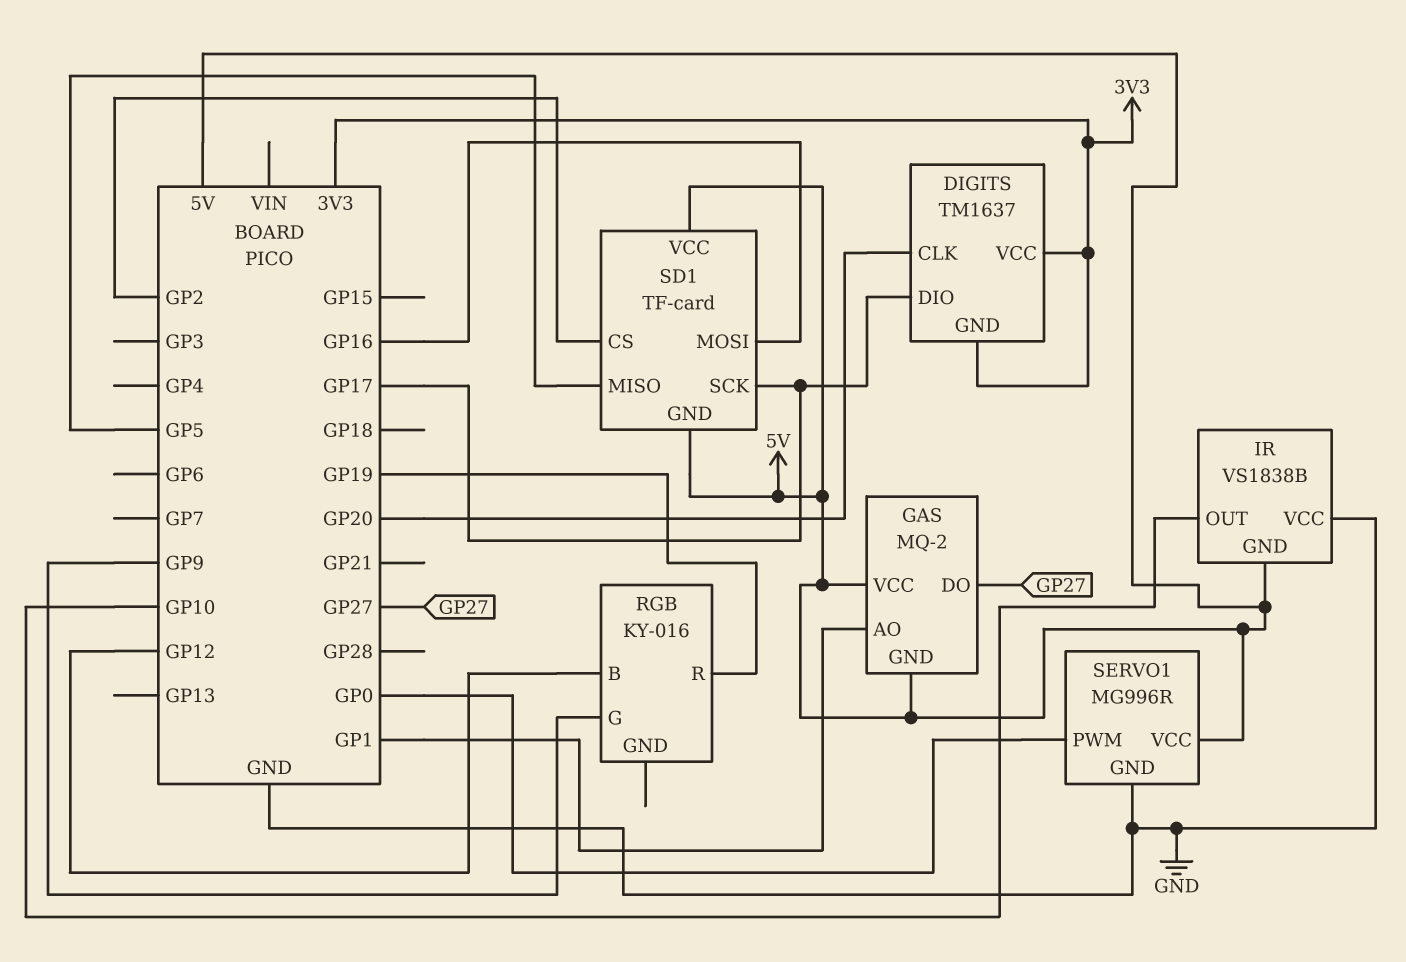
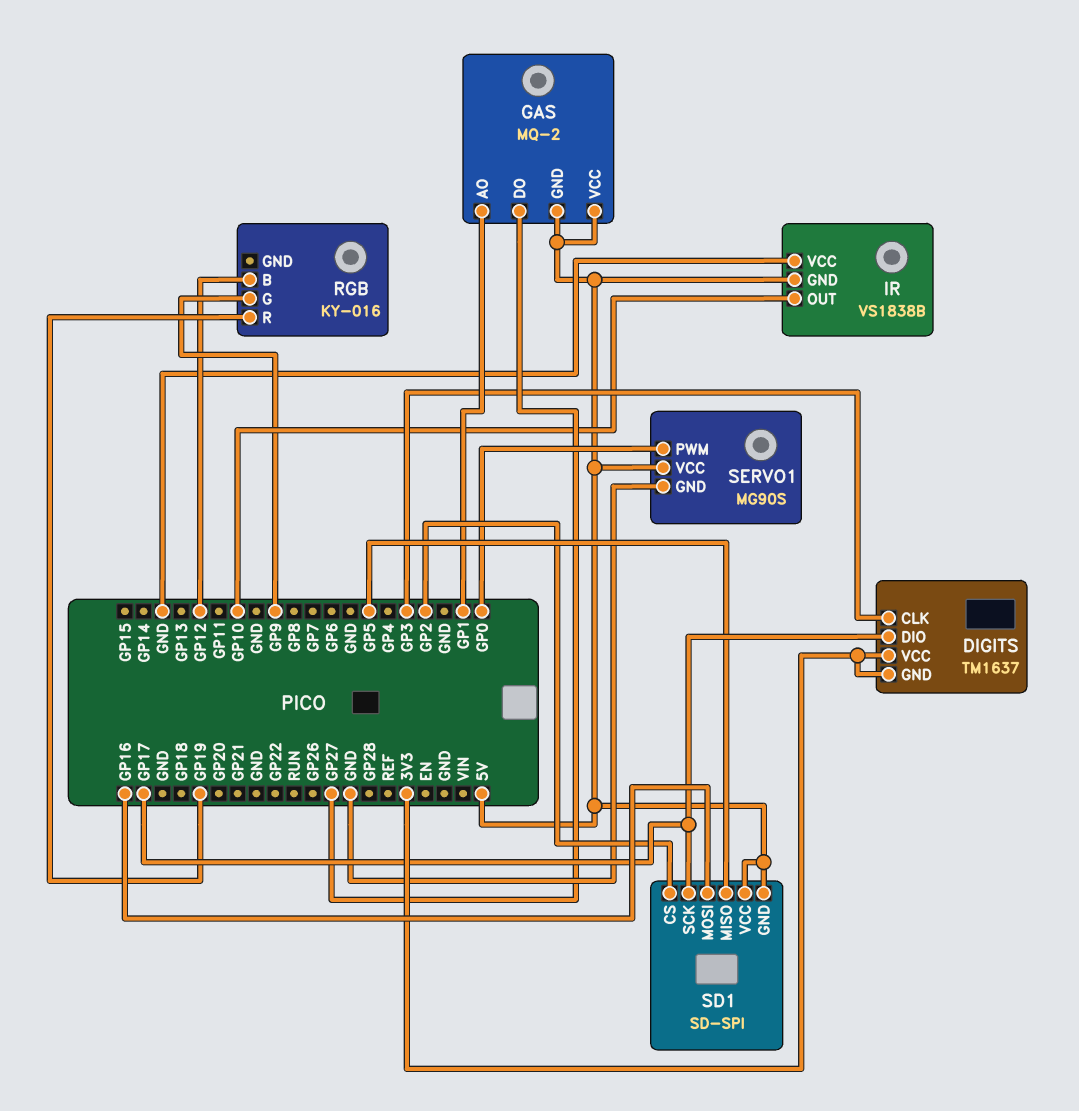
DIGITS pin CLK: GP20 -> GP3
SD1: TF-card -> SD-SPI
SERVO1: MG996R -> MG90S

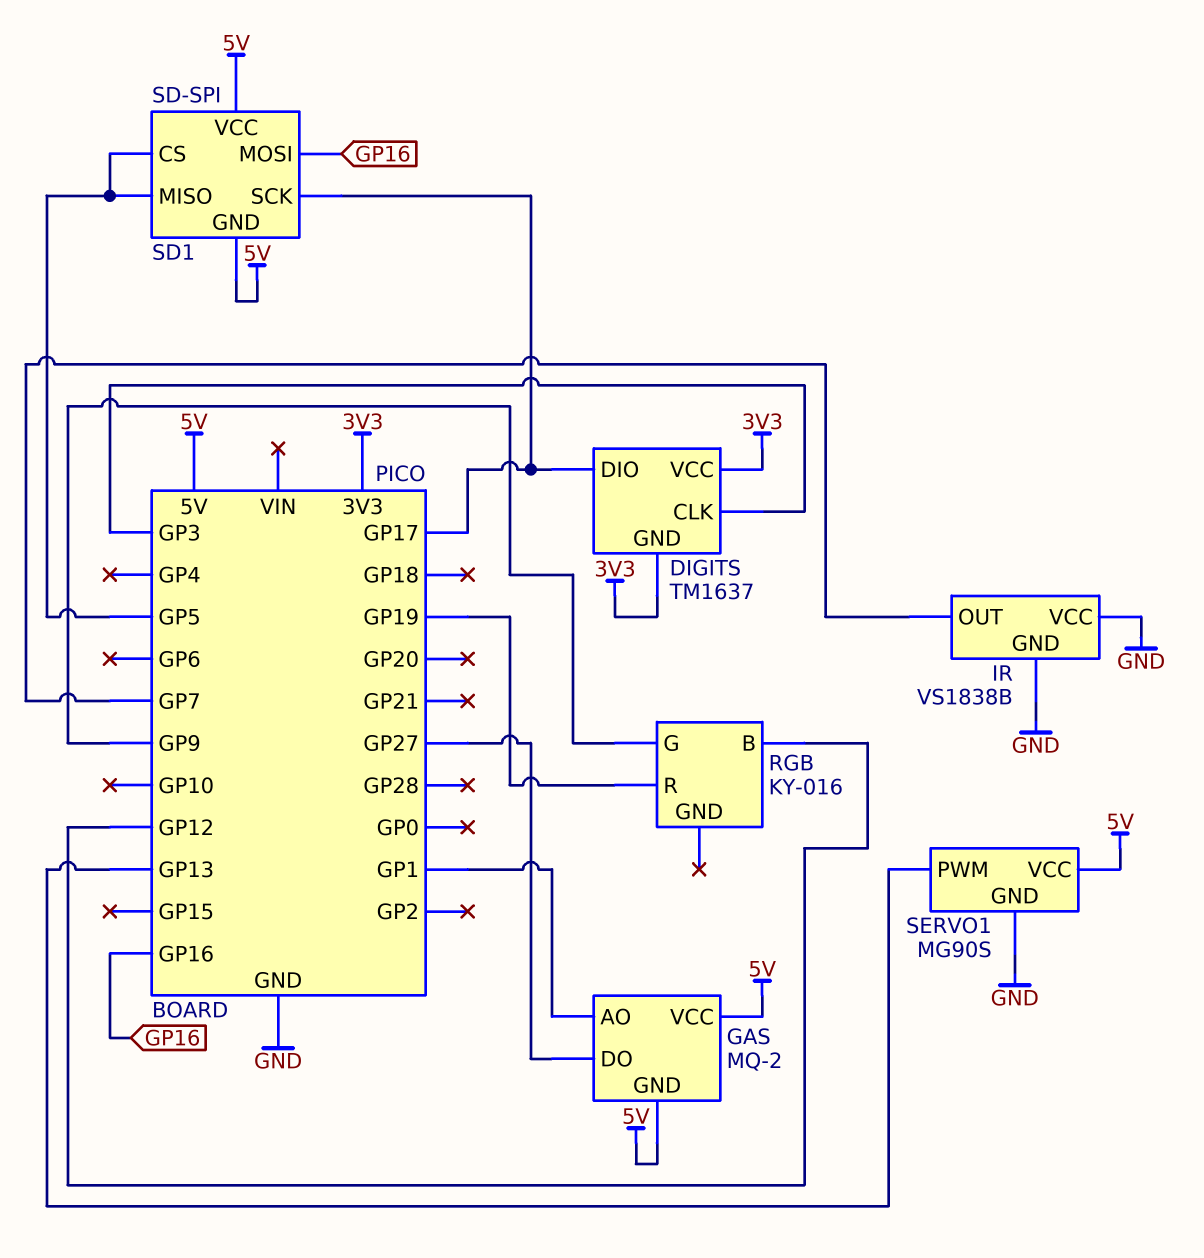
IR pin GND: 5V -> GND
IR pin OUT: GP10 -> GP7
SD1 pin CS: GP2 -> GP5
SERVO1 pin PWM: GP0 -> GP13

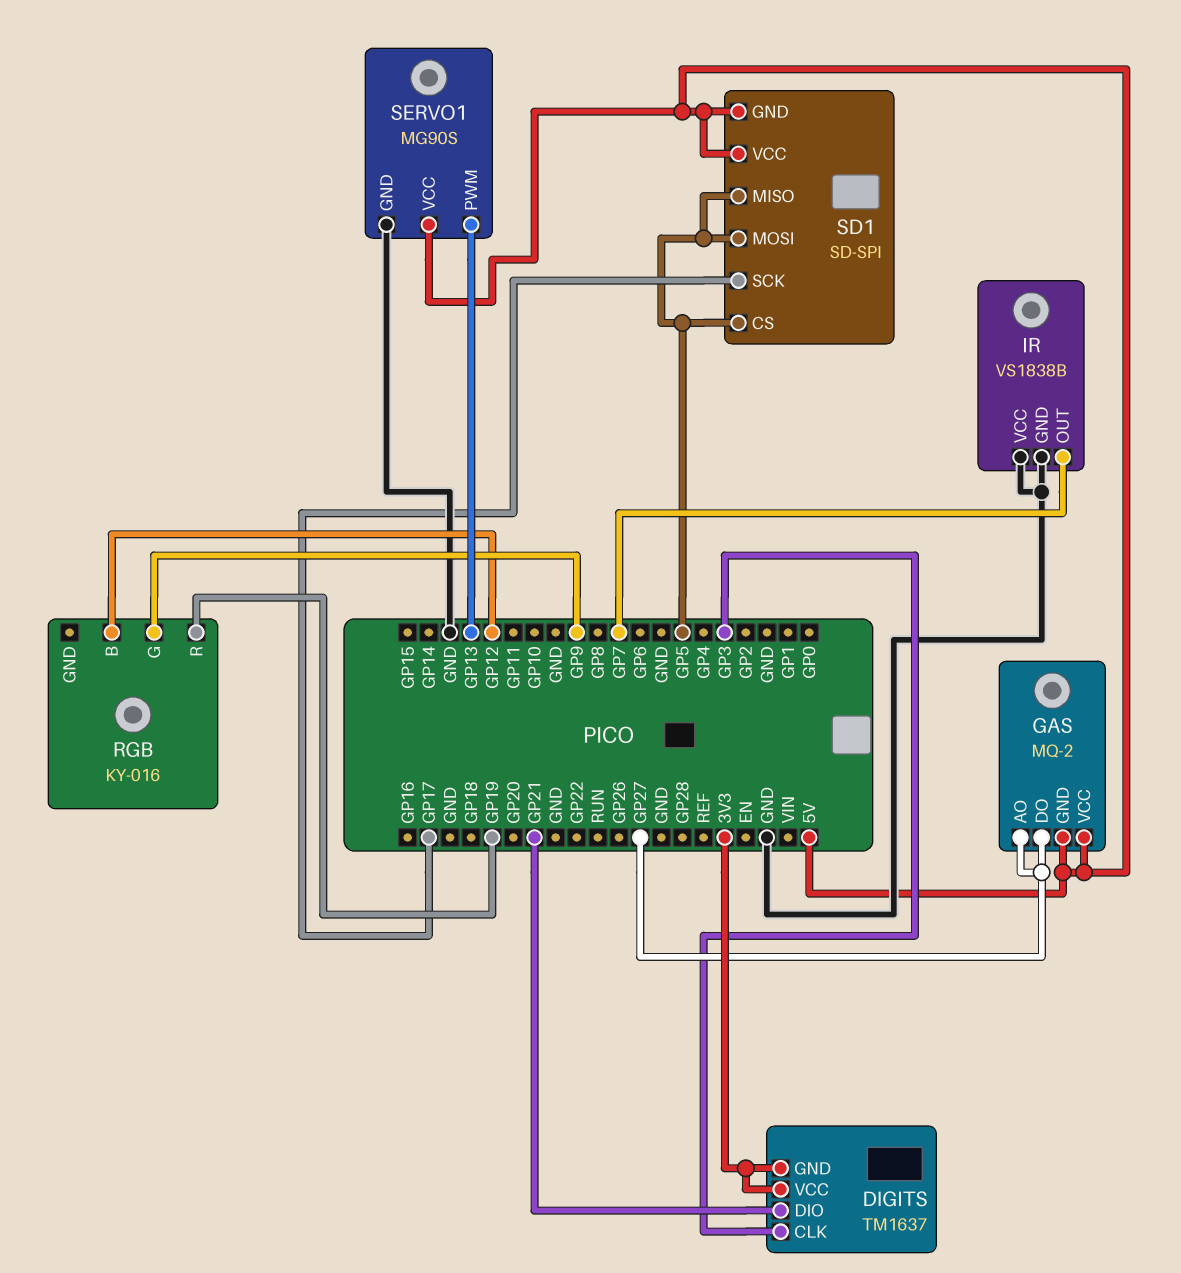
DIGITS pin DIO: GP17 -> GP21
GAS pin AO: GP1 -> GP27
SD1 pin MOSI: GP16 -> GP5

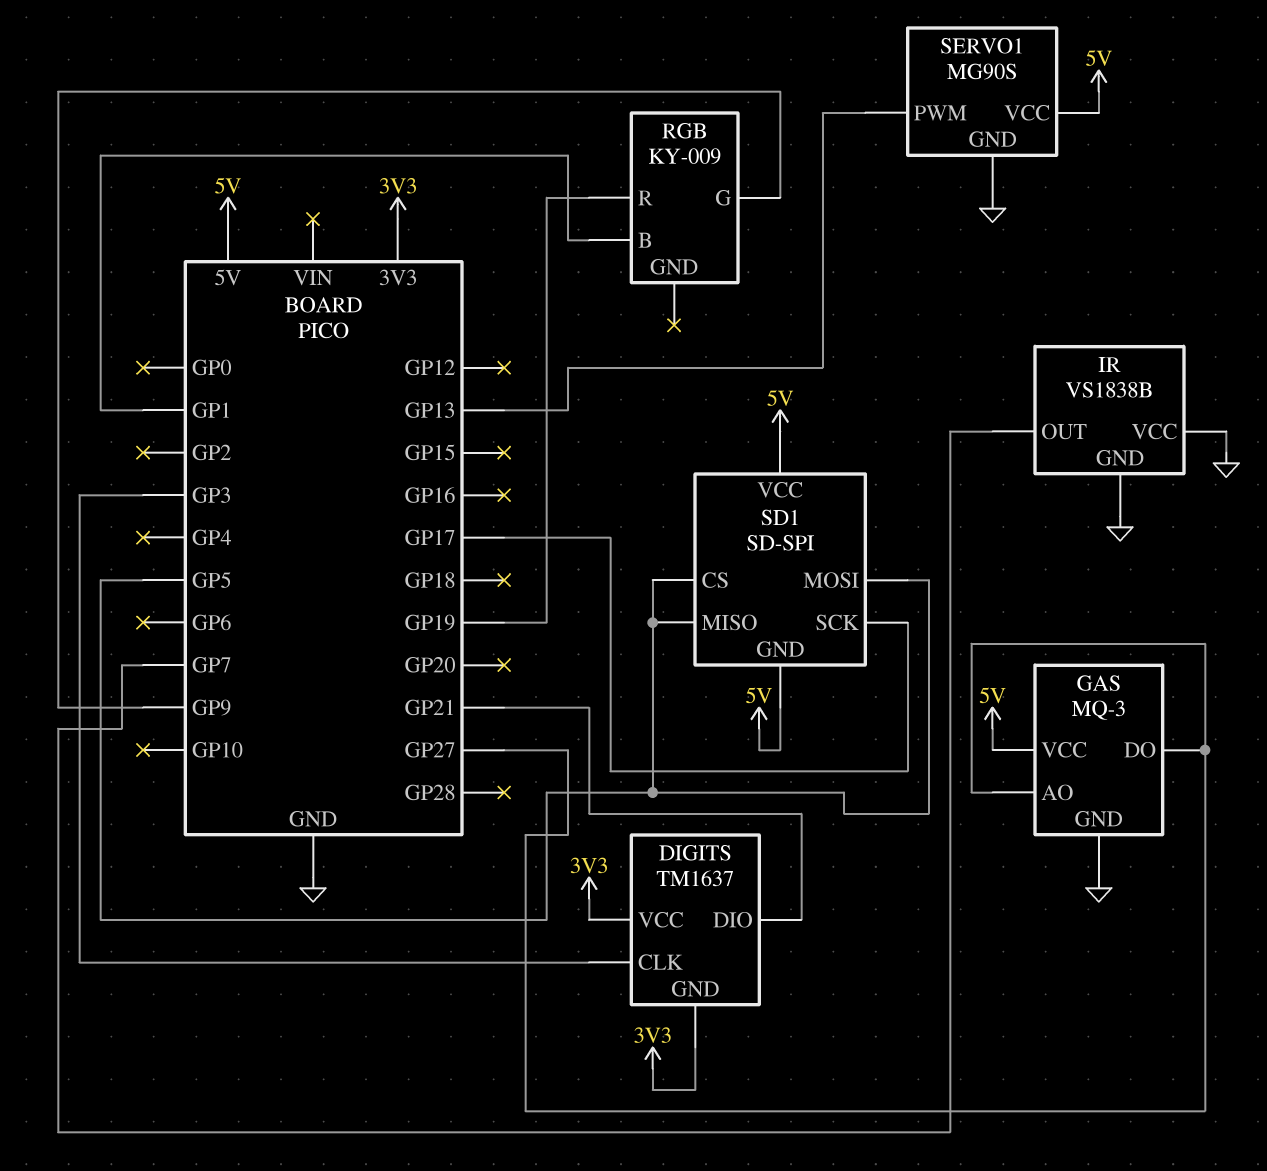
GAS: MQ-2 -> MQ-3
GAS pin GND: 5V -> GND
RGB: KY-016 -> KY-009
RGB pin B: GP12 -> GP1

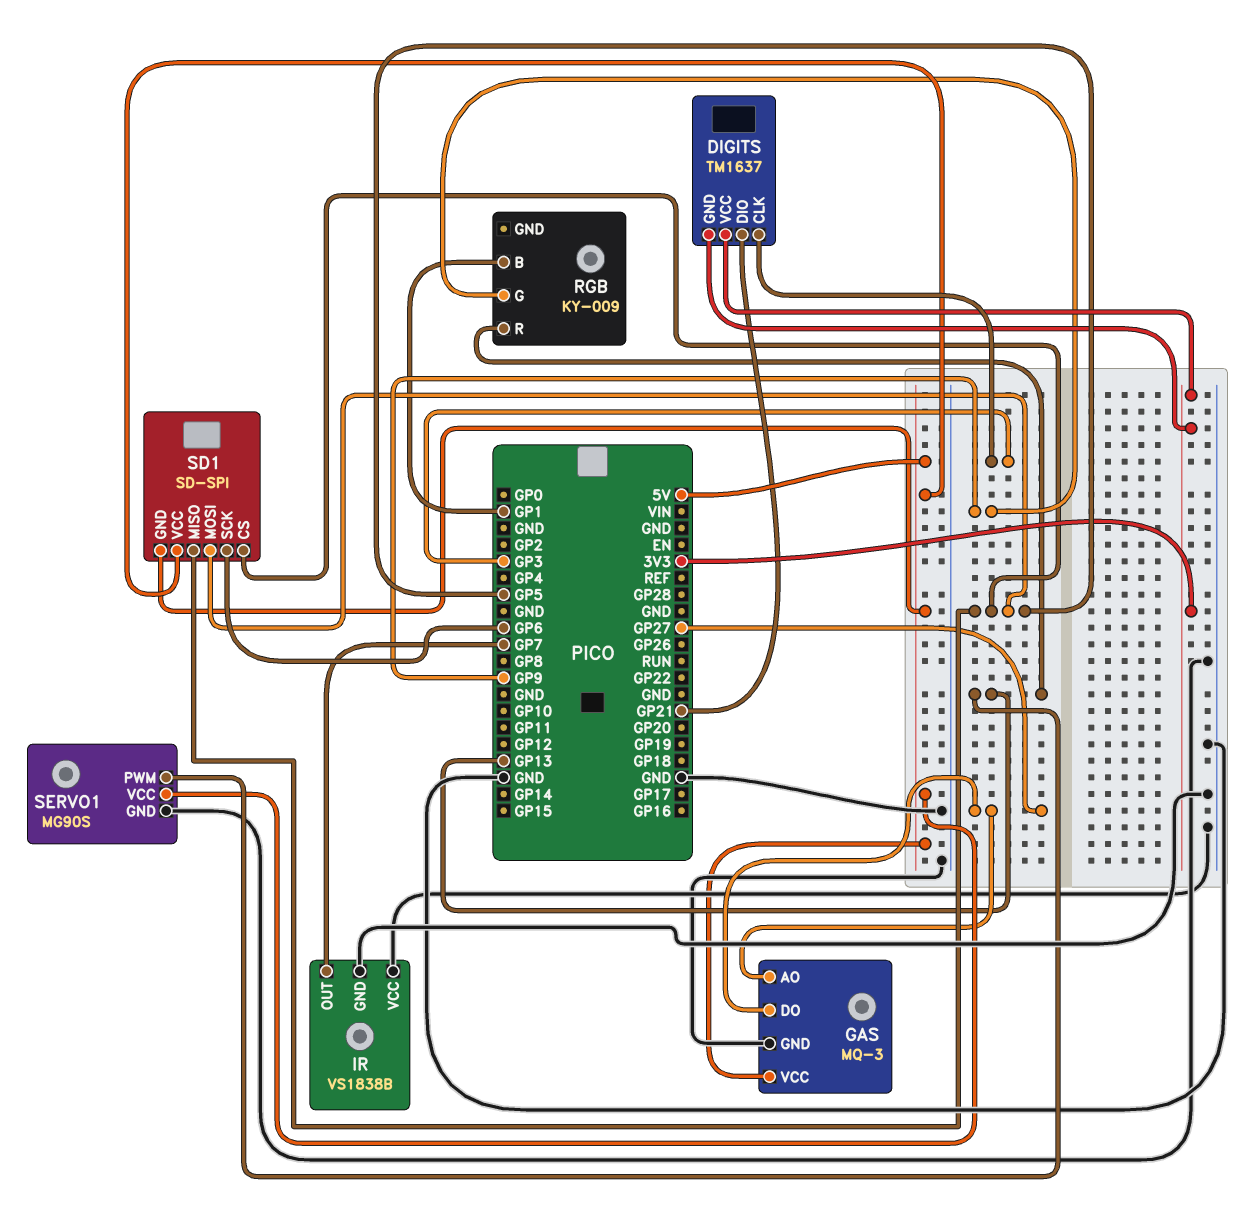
RGB pin R: GP19 -> GP13
SD1 pin SCK: GP17 -> GP6

